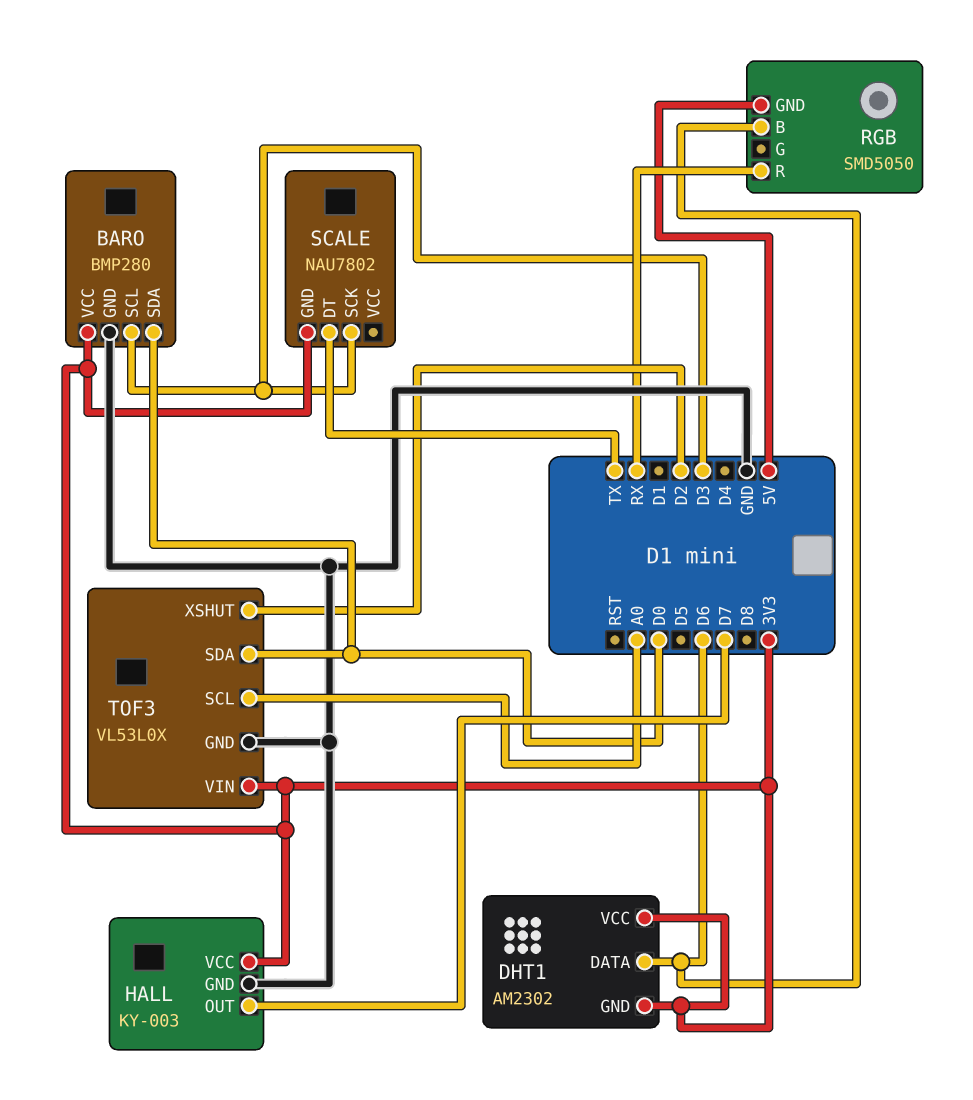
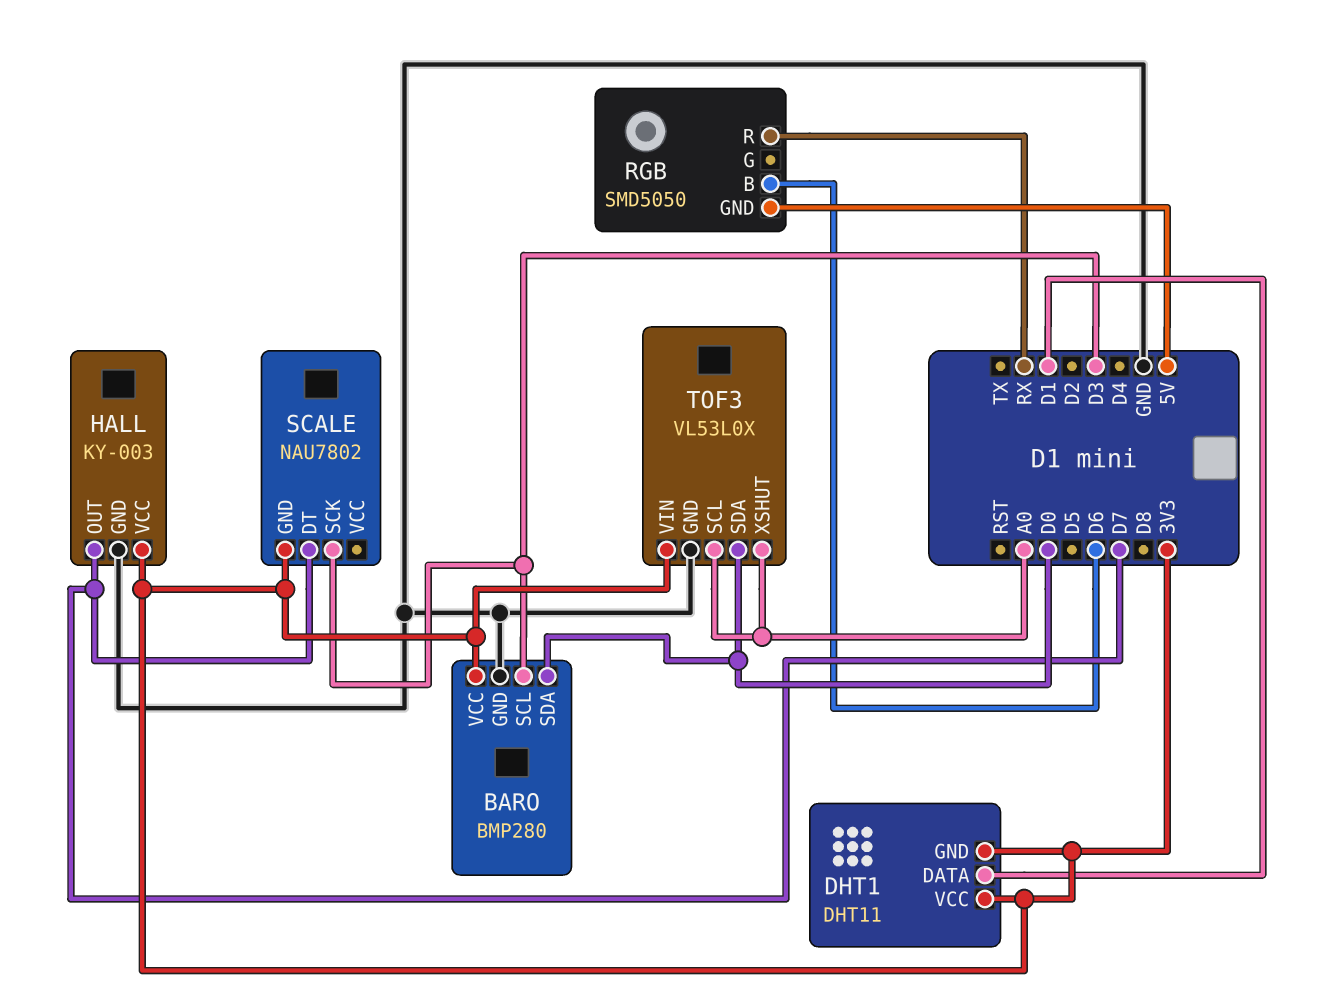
DHT1: AM2302 -> DHT11
DHT1 pin DATA: D6 -> D1
SCALE pin DT: TX -> D7
TOF3 pin XSHUT: D2 -> A0

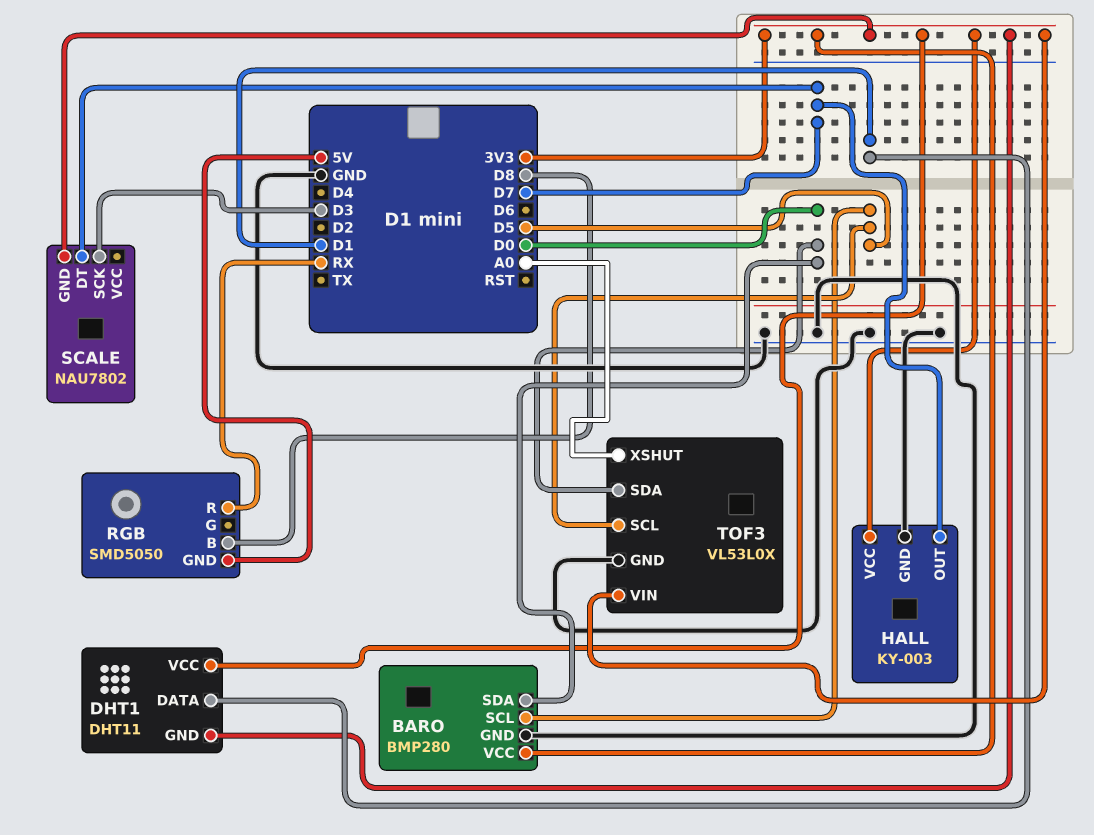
BARO pin SCL: D3 -> D5
RGB pin B: D6 -> D8
TOF3 pin SCL: A0 -> D5

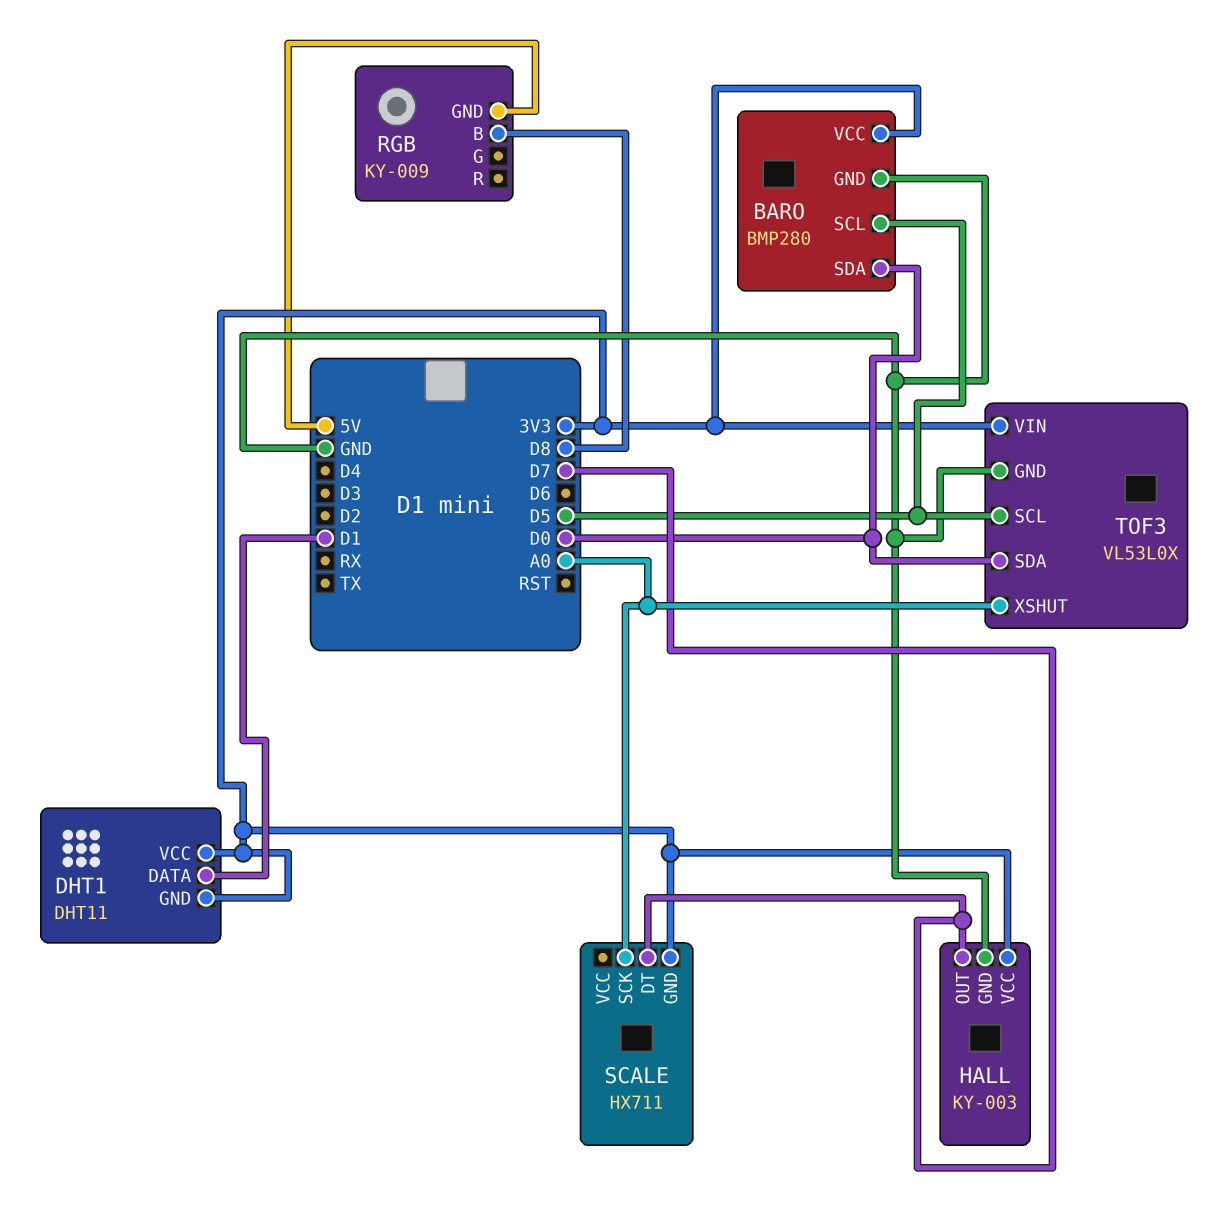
RGB: SMD5050 -> KY-009
RGB pin R: RX -> none
SCALE: NAU7802 -> HX711
SCALE pin SCK: D3 -> A0

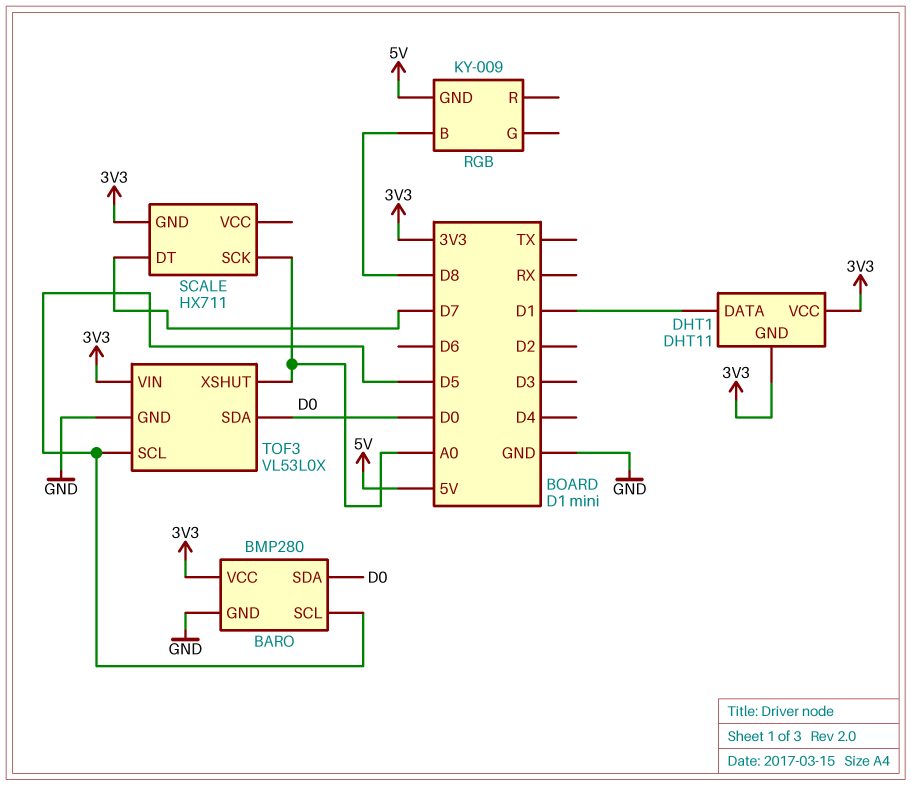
HALL: KY-003 -> none
HALL pin GND: GND -> none
HALL pin OUT: D7 -> none
HALL pin VCC: 3V3 -> none

